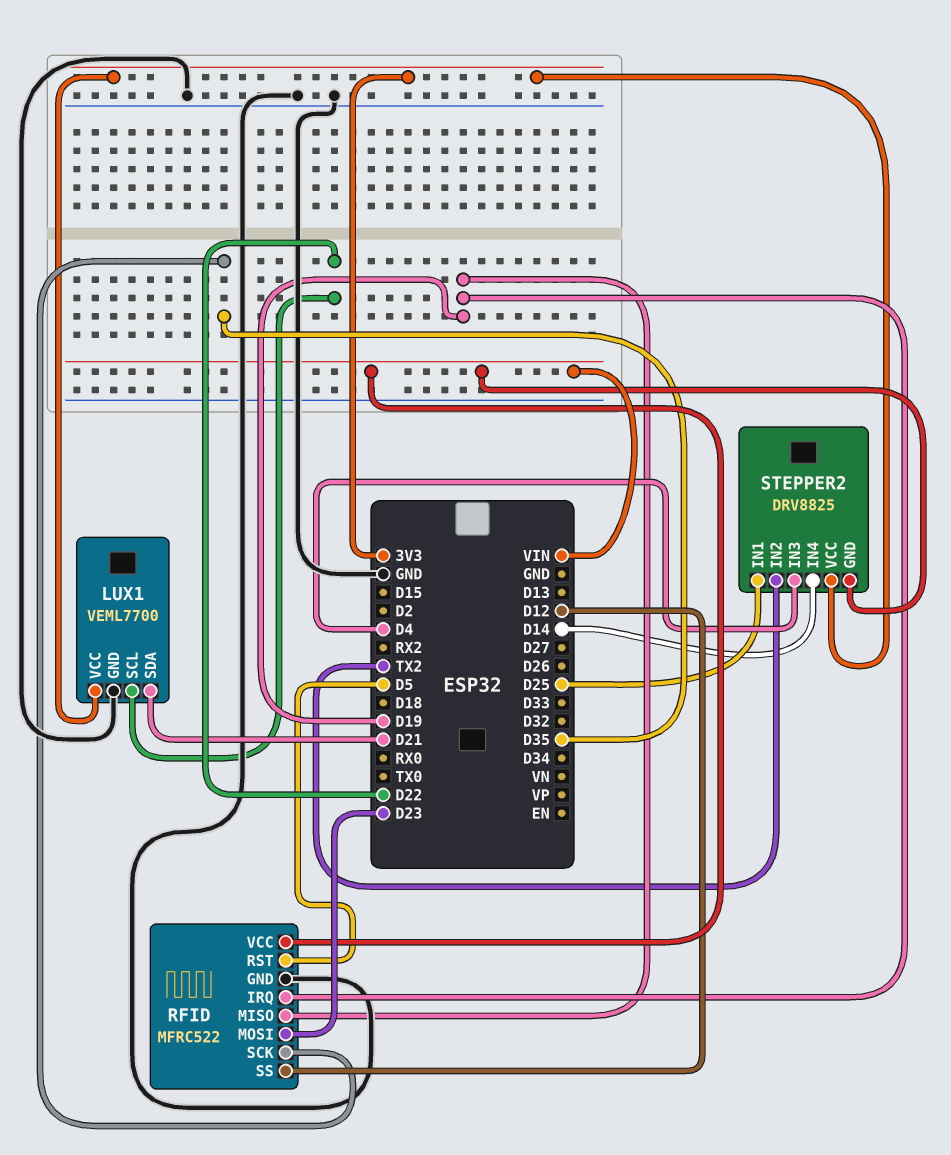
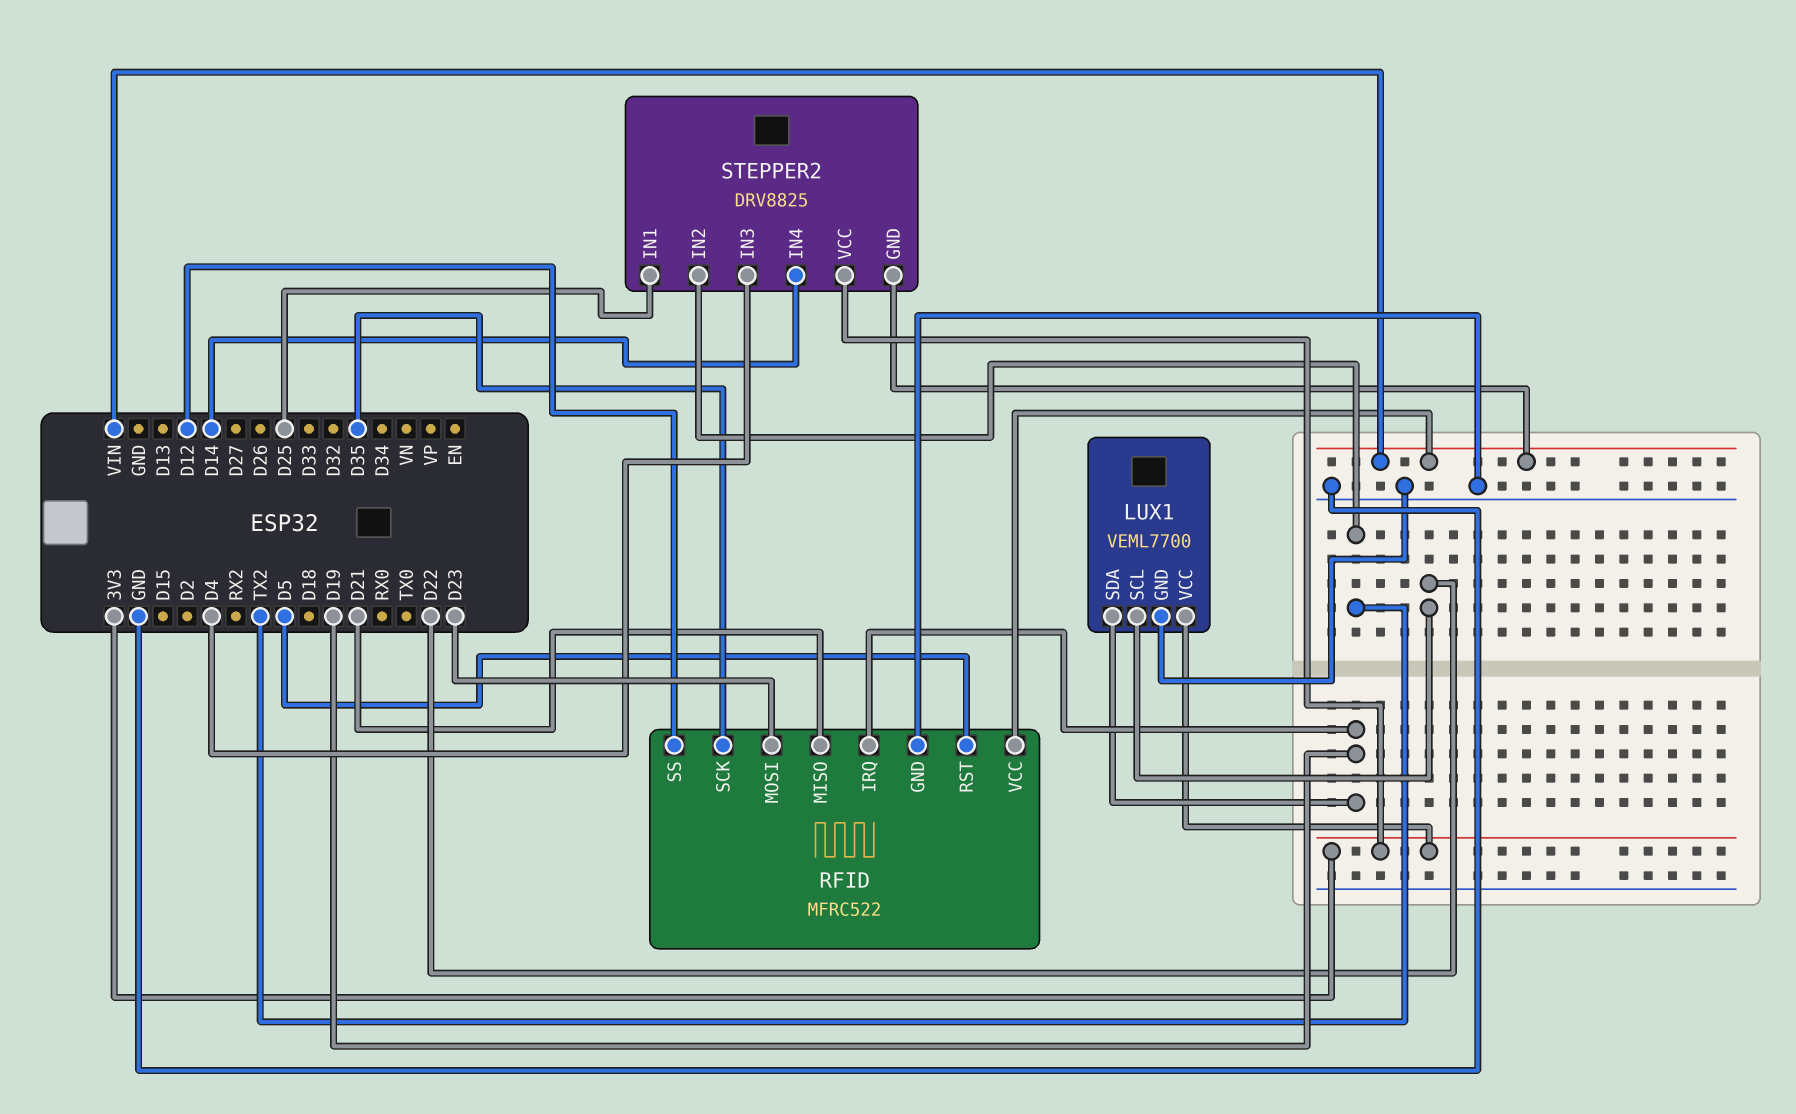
LUX1 pin SDA: D21 -> D19
RFID pin MISO: D19 -> D21

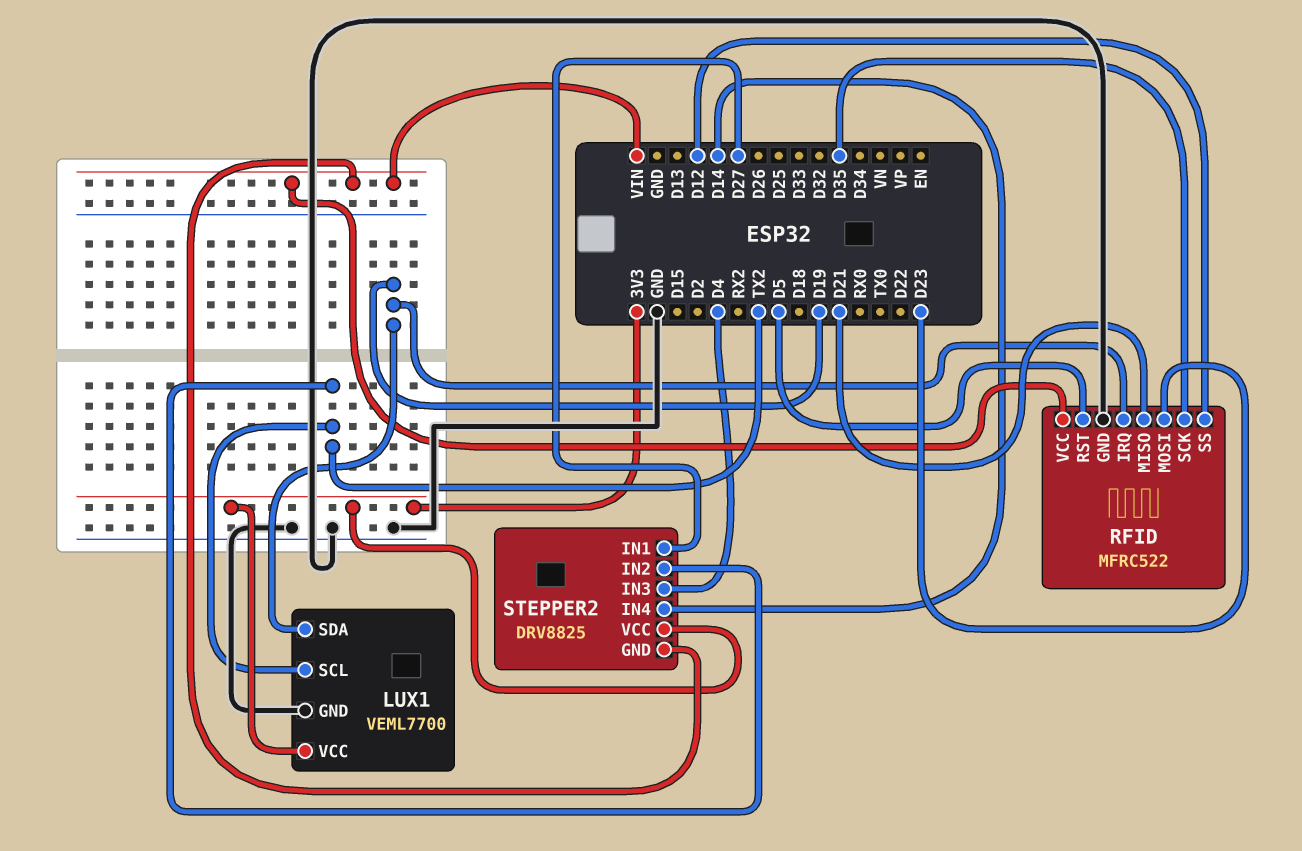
LUX1 pin SCL: D22 -> TX2
STEPPER2 pin IN1: D25 -> D27

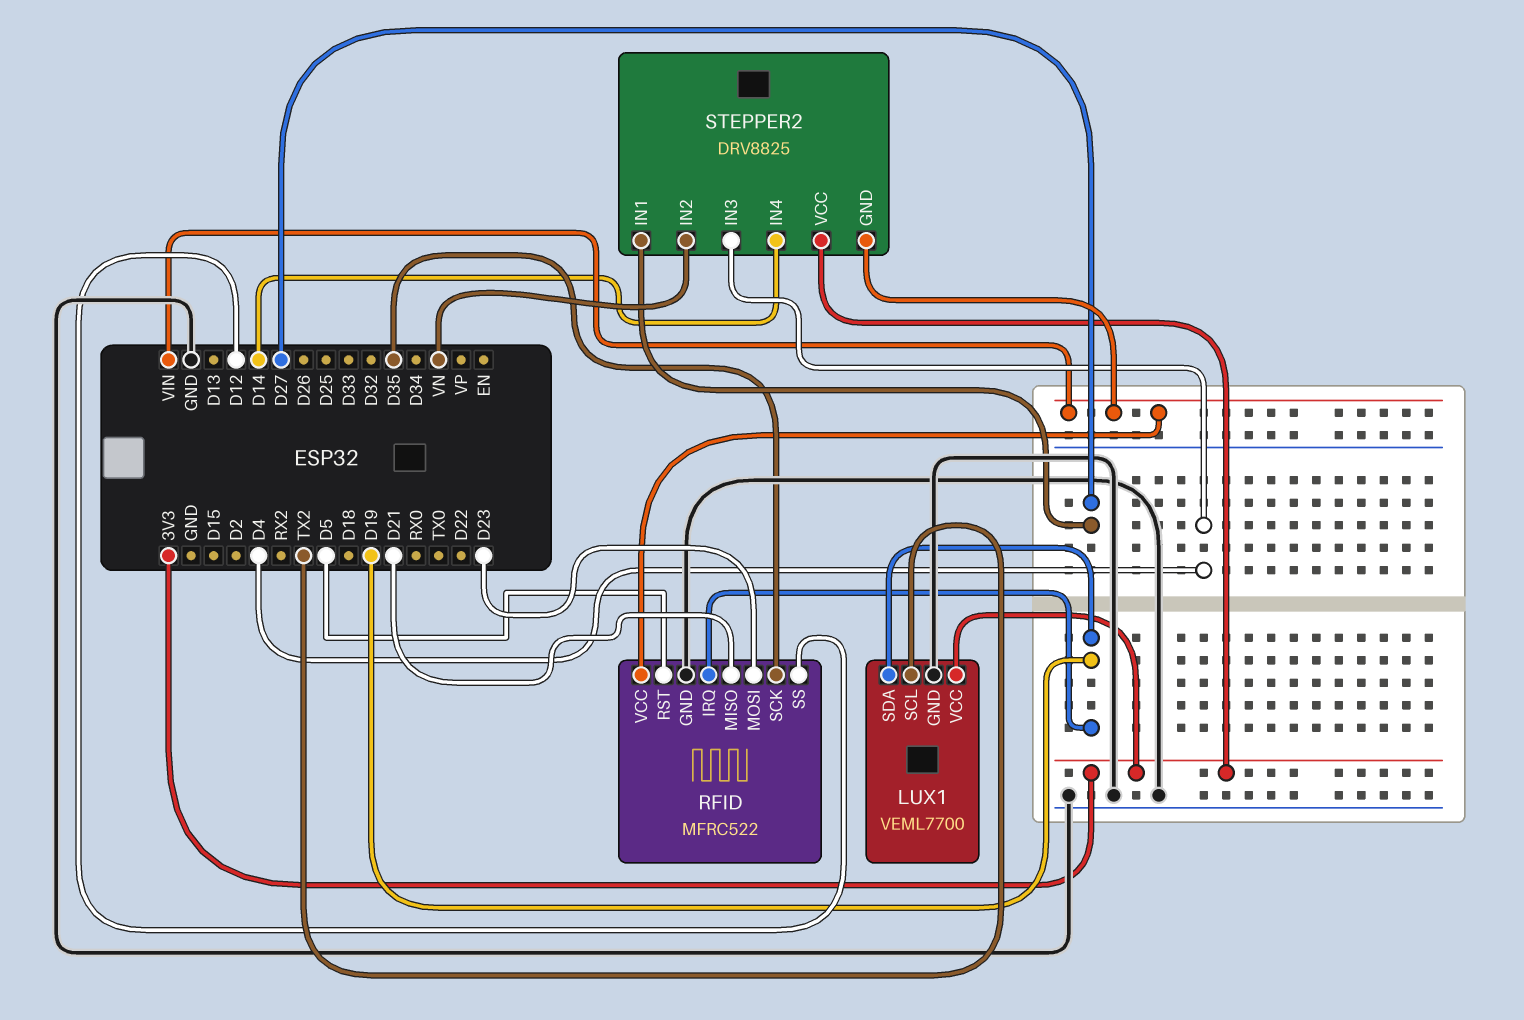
STEPPER2 pin IN2: TX2 -> VN

